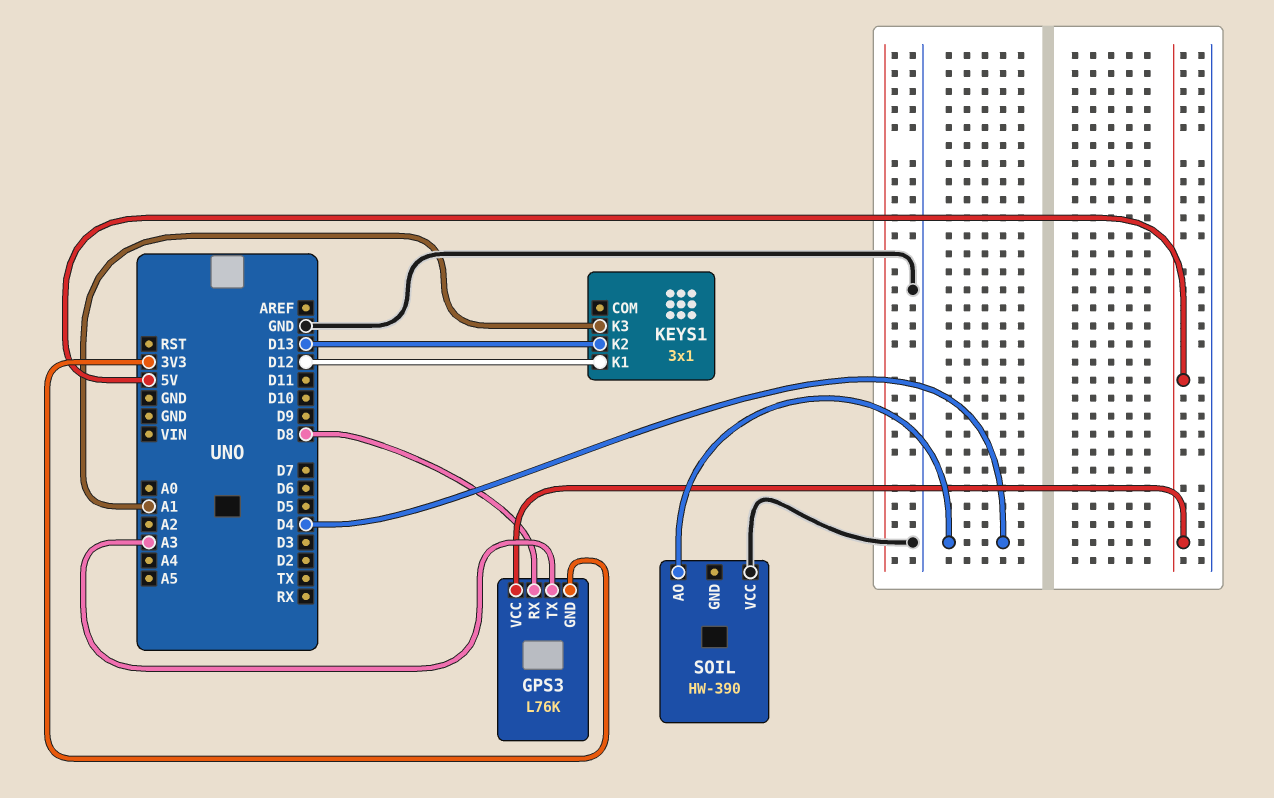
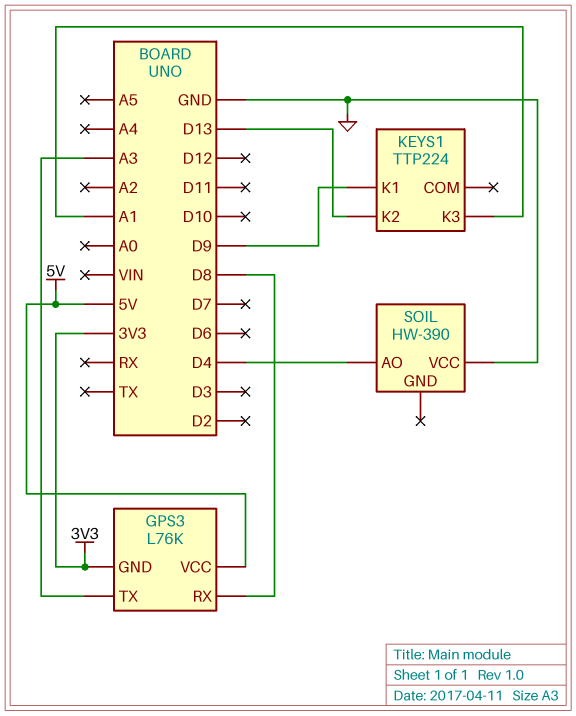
KEYS1: 3x1 -> TTP224
KEYS1 pin K1: D12 -> D9

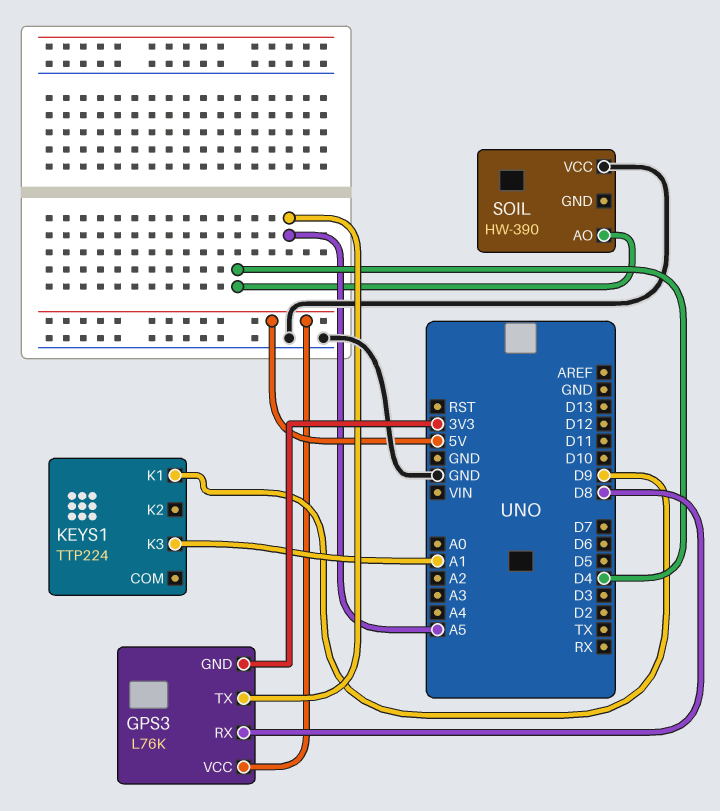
GPS3 pin TX: A3 -> A5
KEYS1 pin K2: D13 -> none

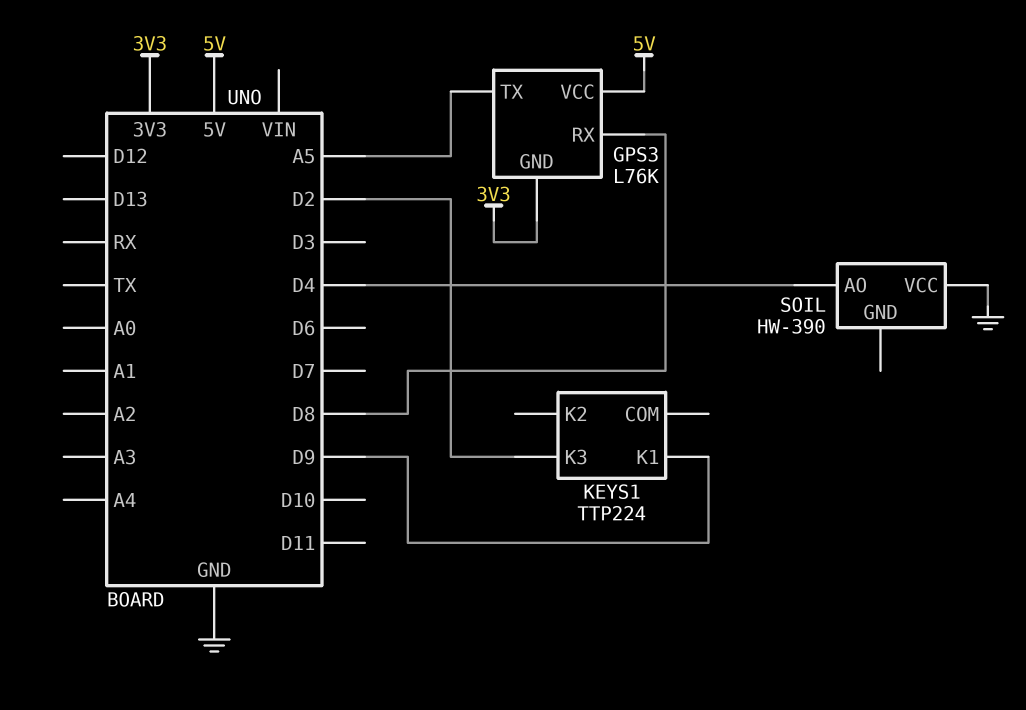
KEYS1 pin K3: A1 -> D2

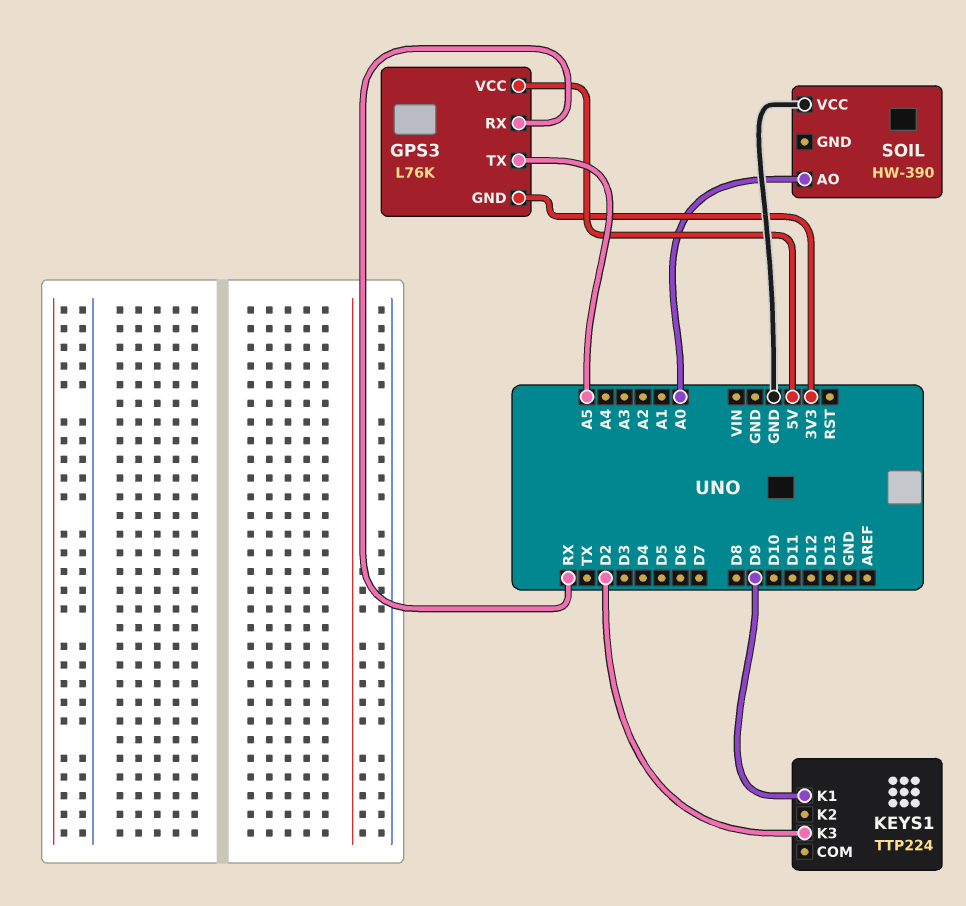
GPS3 pin RX: D8 -> RX
SOIL pin AO: D4 -> A0

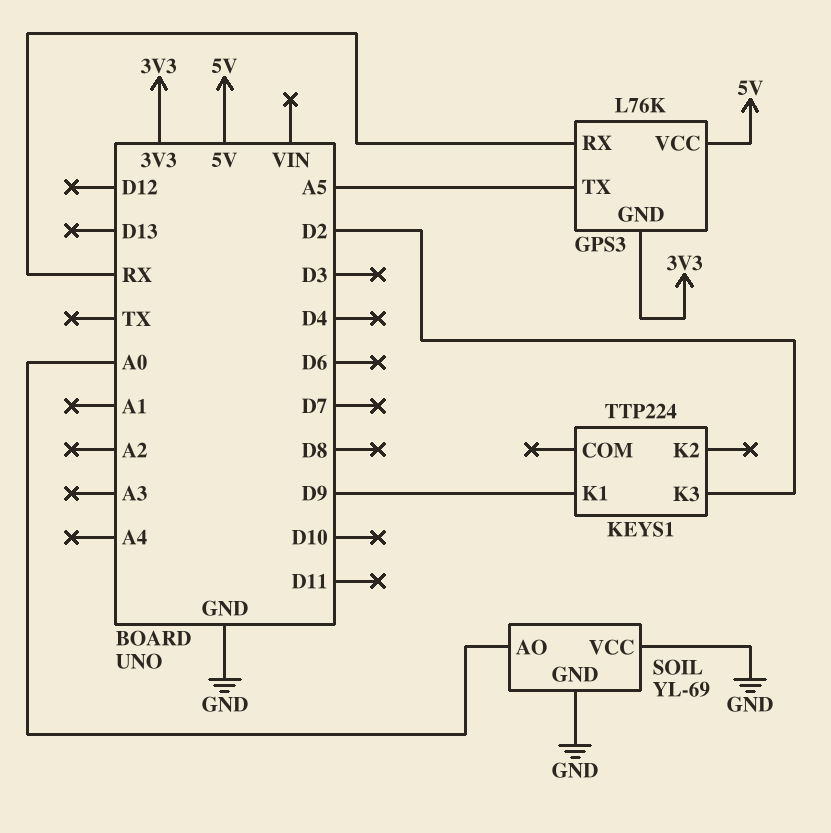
SOIL: HW-390 -> YL-69
SOIL pin GND: none -> GND

